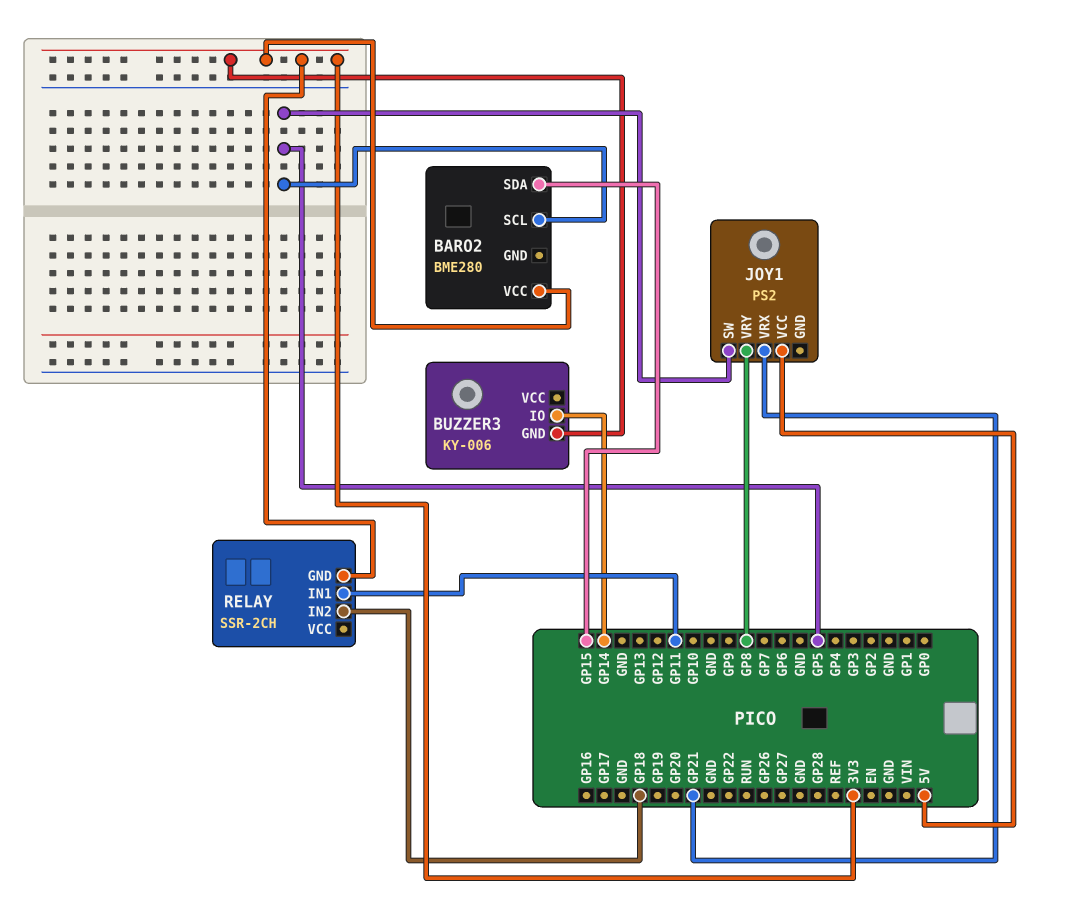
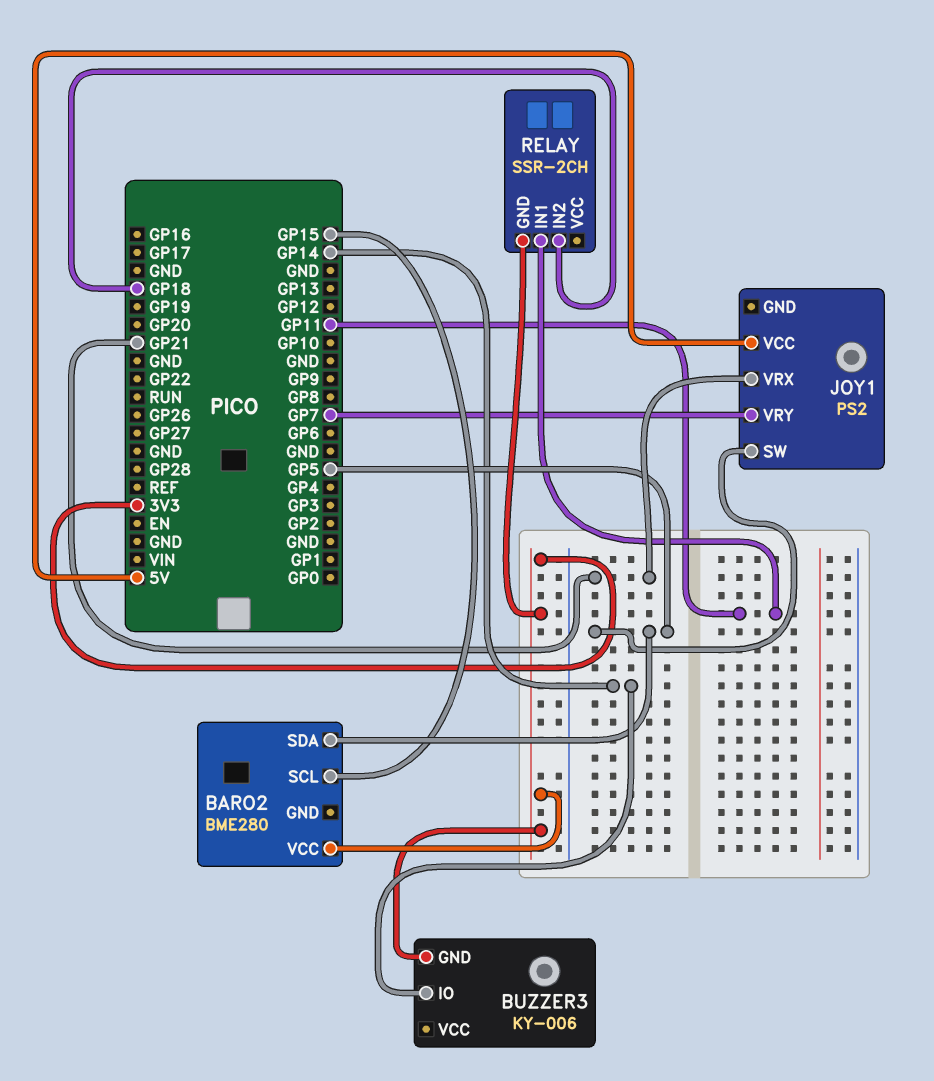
BARO2 pin SCL: GP5 -> GP15
BARO2 pin SDA: GP15 -> GP5
JOY1 pin VRY: GP8 -> GP7

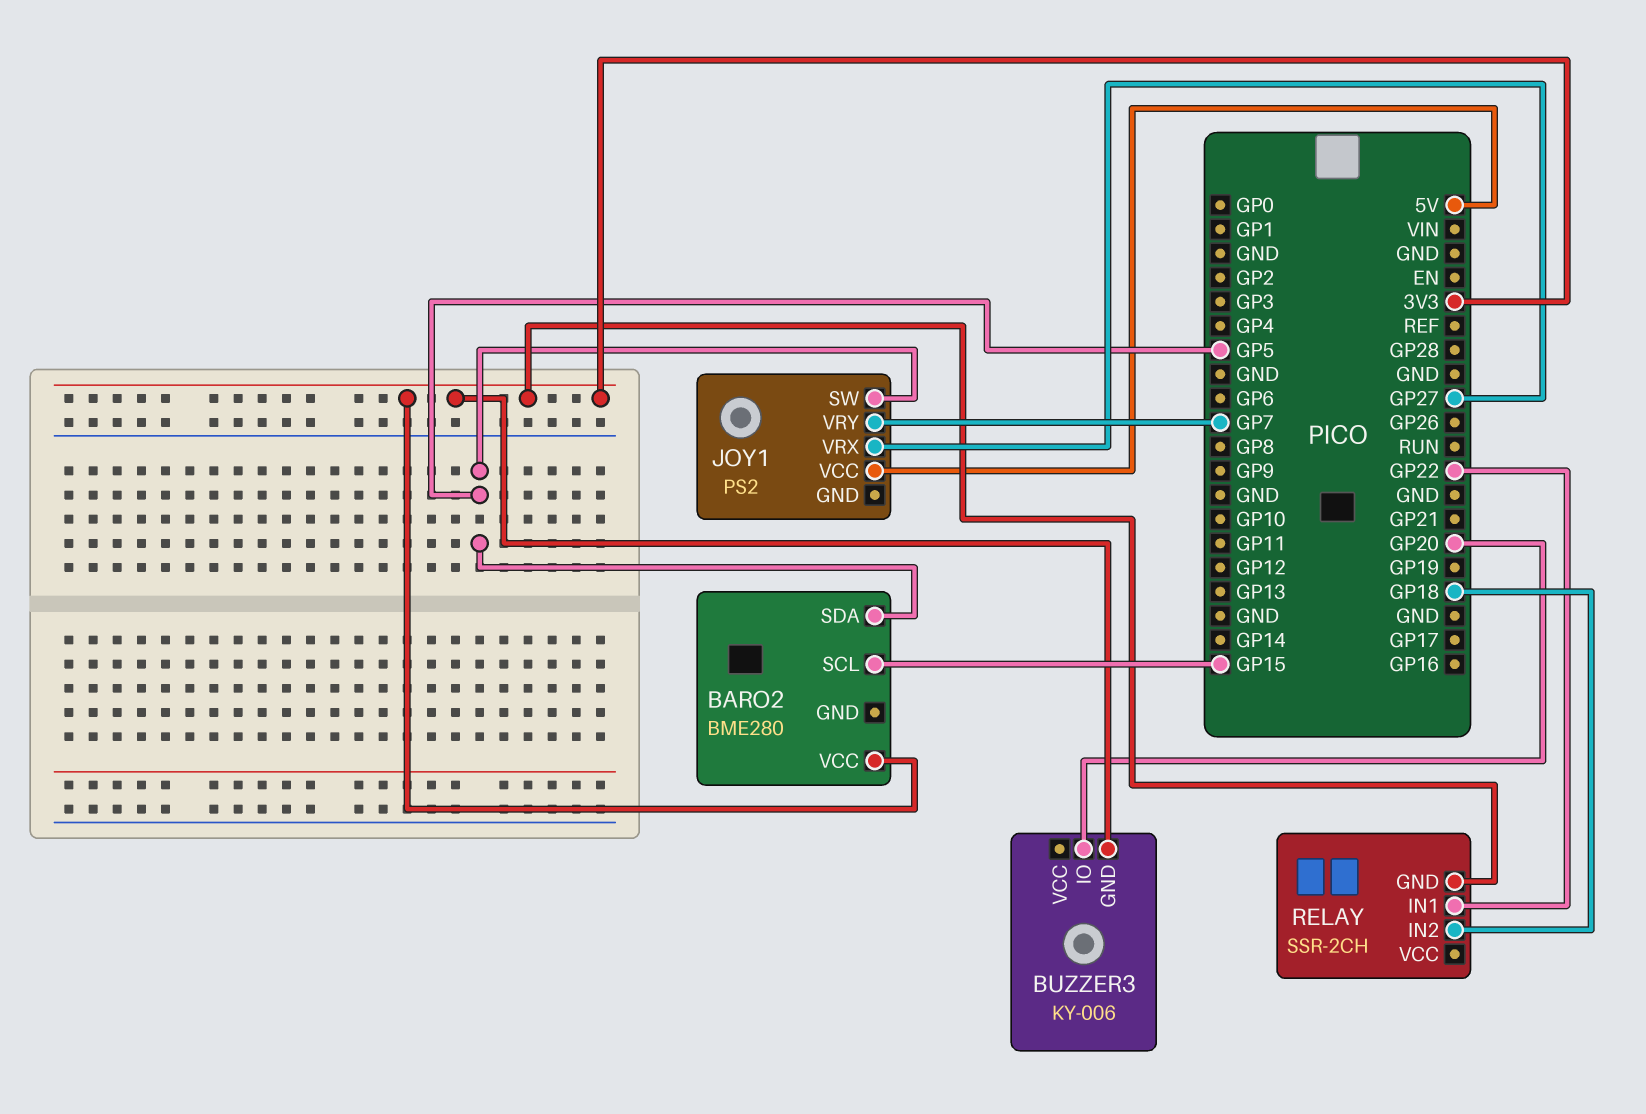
BUZZER3 pin IO: GP14 -> GP20
JOY1 pin VRX: GP21 -> GP27
RELAY pin IN1: GP11 -> GP22

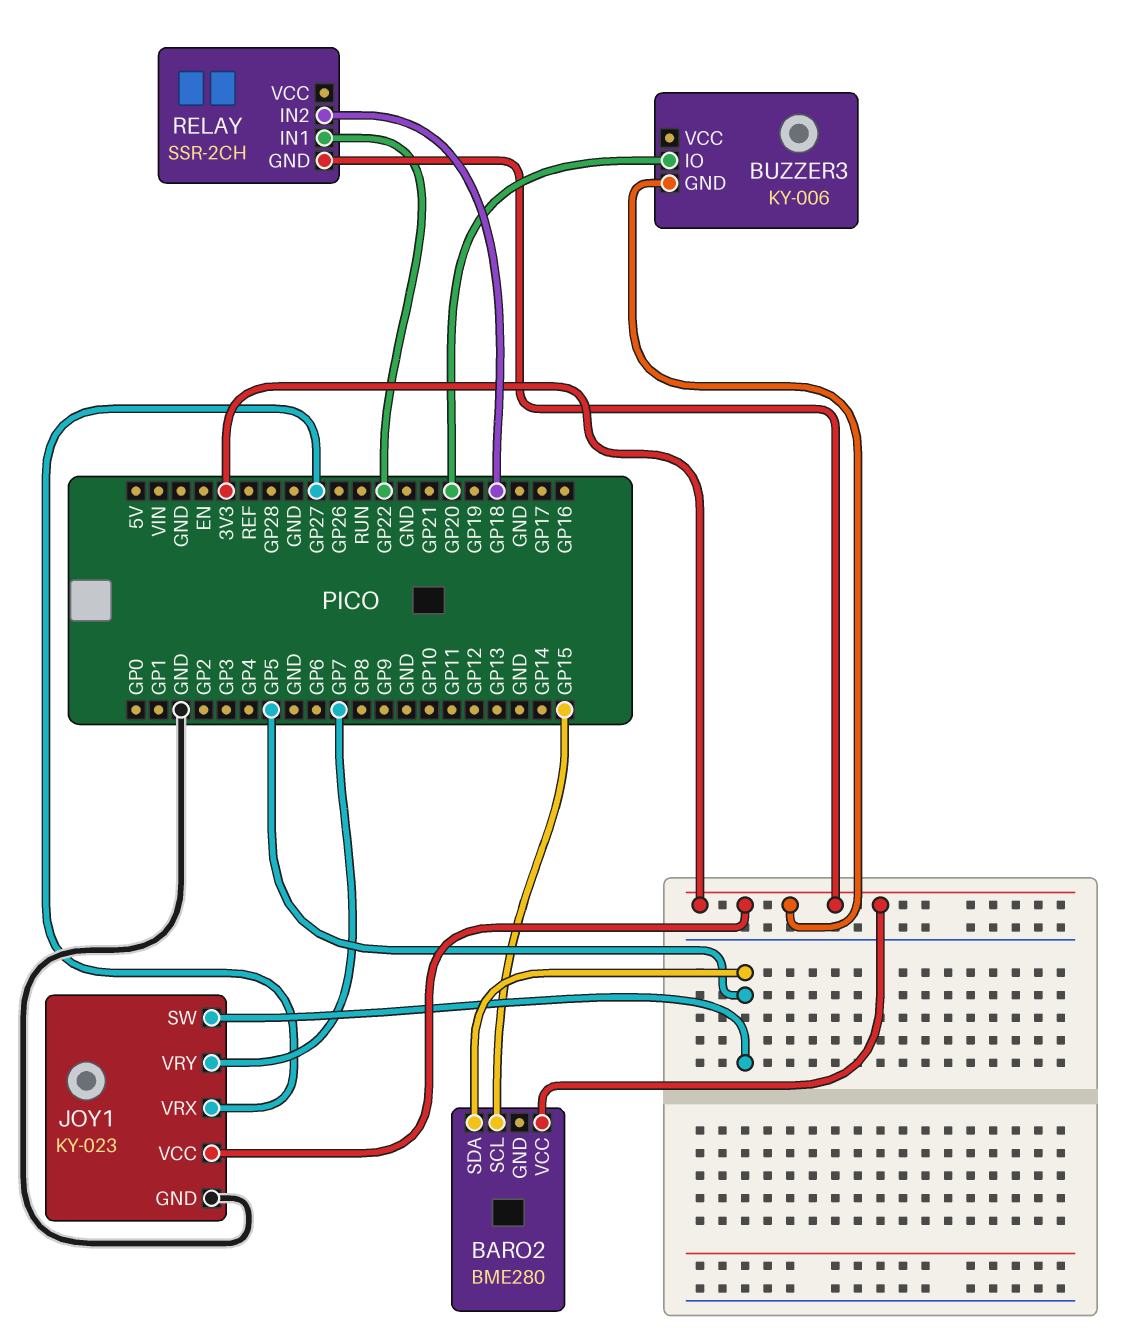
JOY1: PS2 -> KY-023
JOY1 pin GND: none -> GND
JOY1 pin VCC: 5V -> 3V3

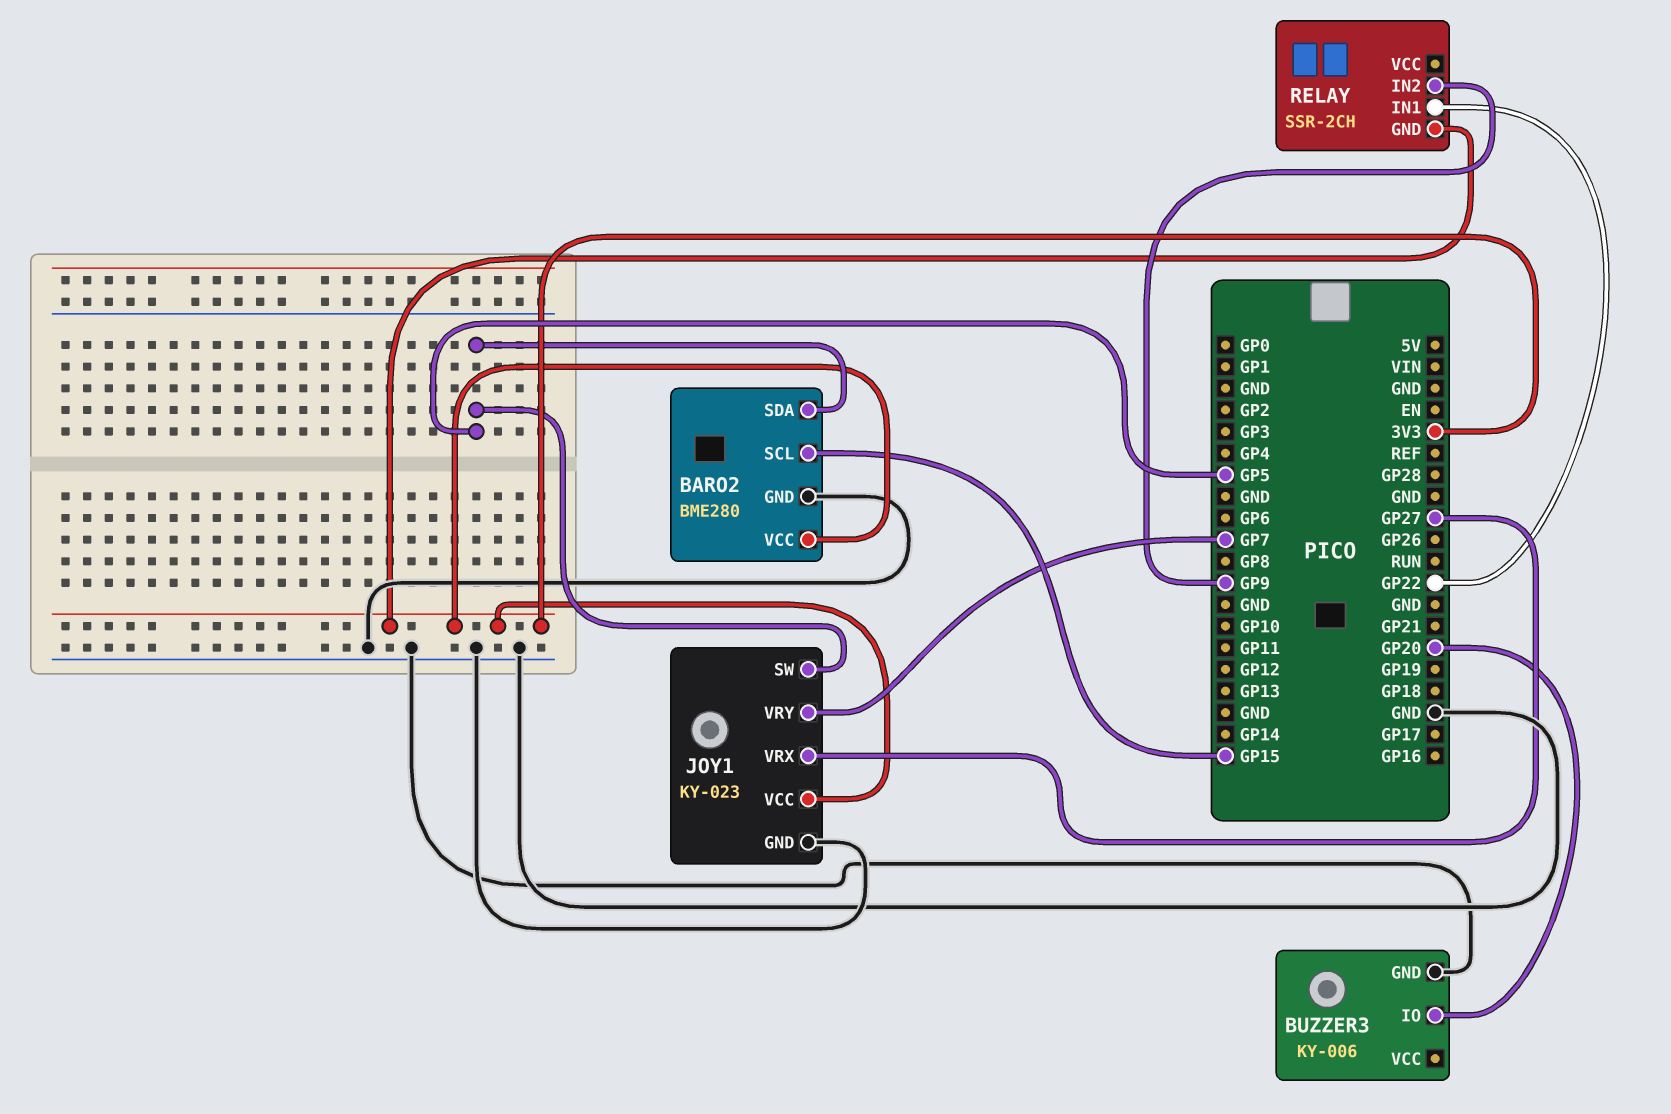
BARO2 pin GND: none -> GND
BUZZER3 pin GND: 3V3 -> GND
RELAY pin IN2: GP18 -> GP9

